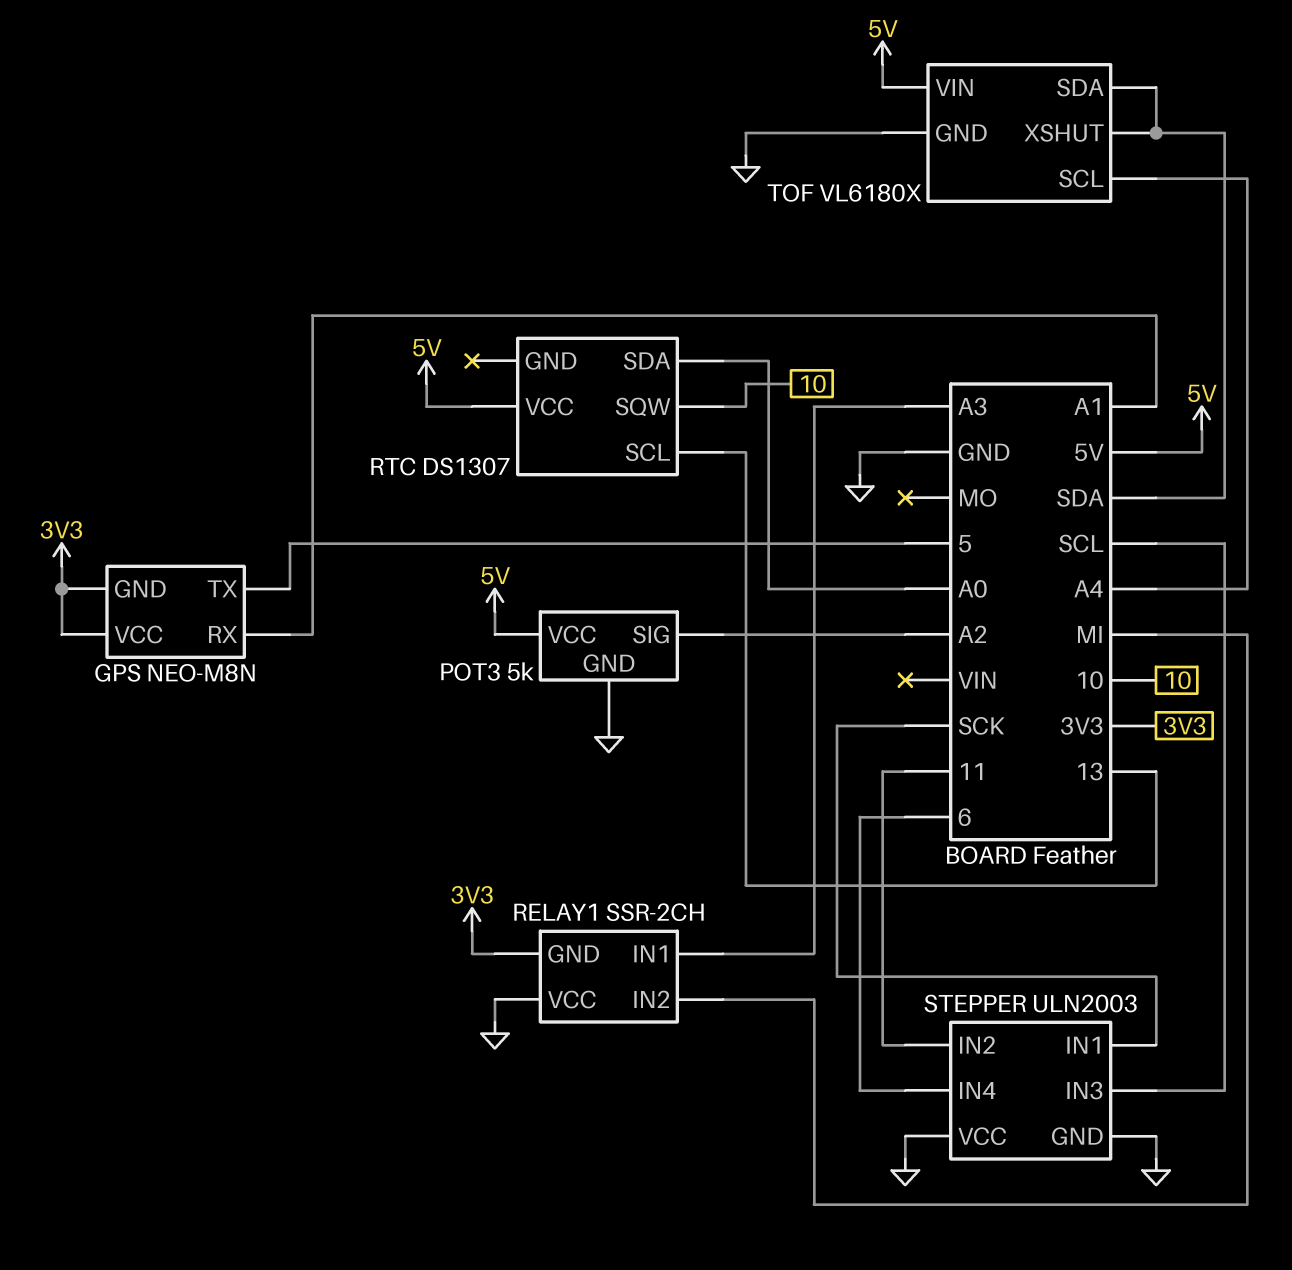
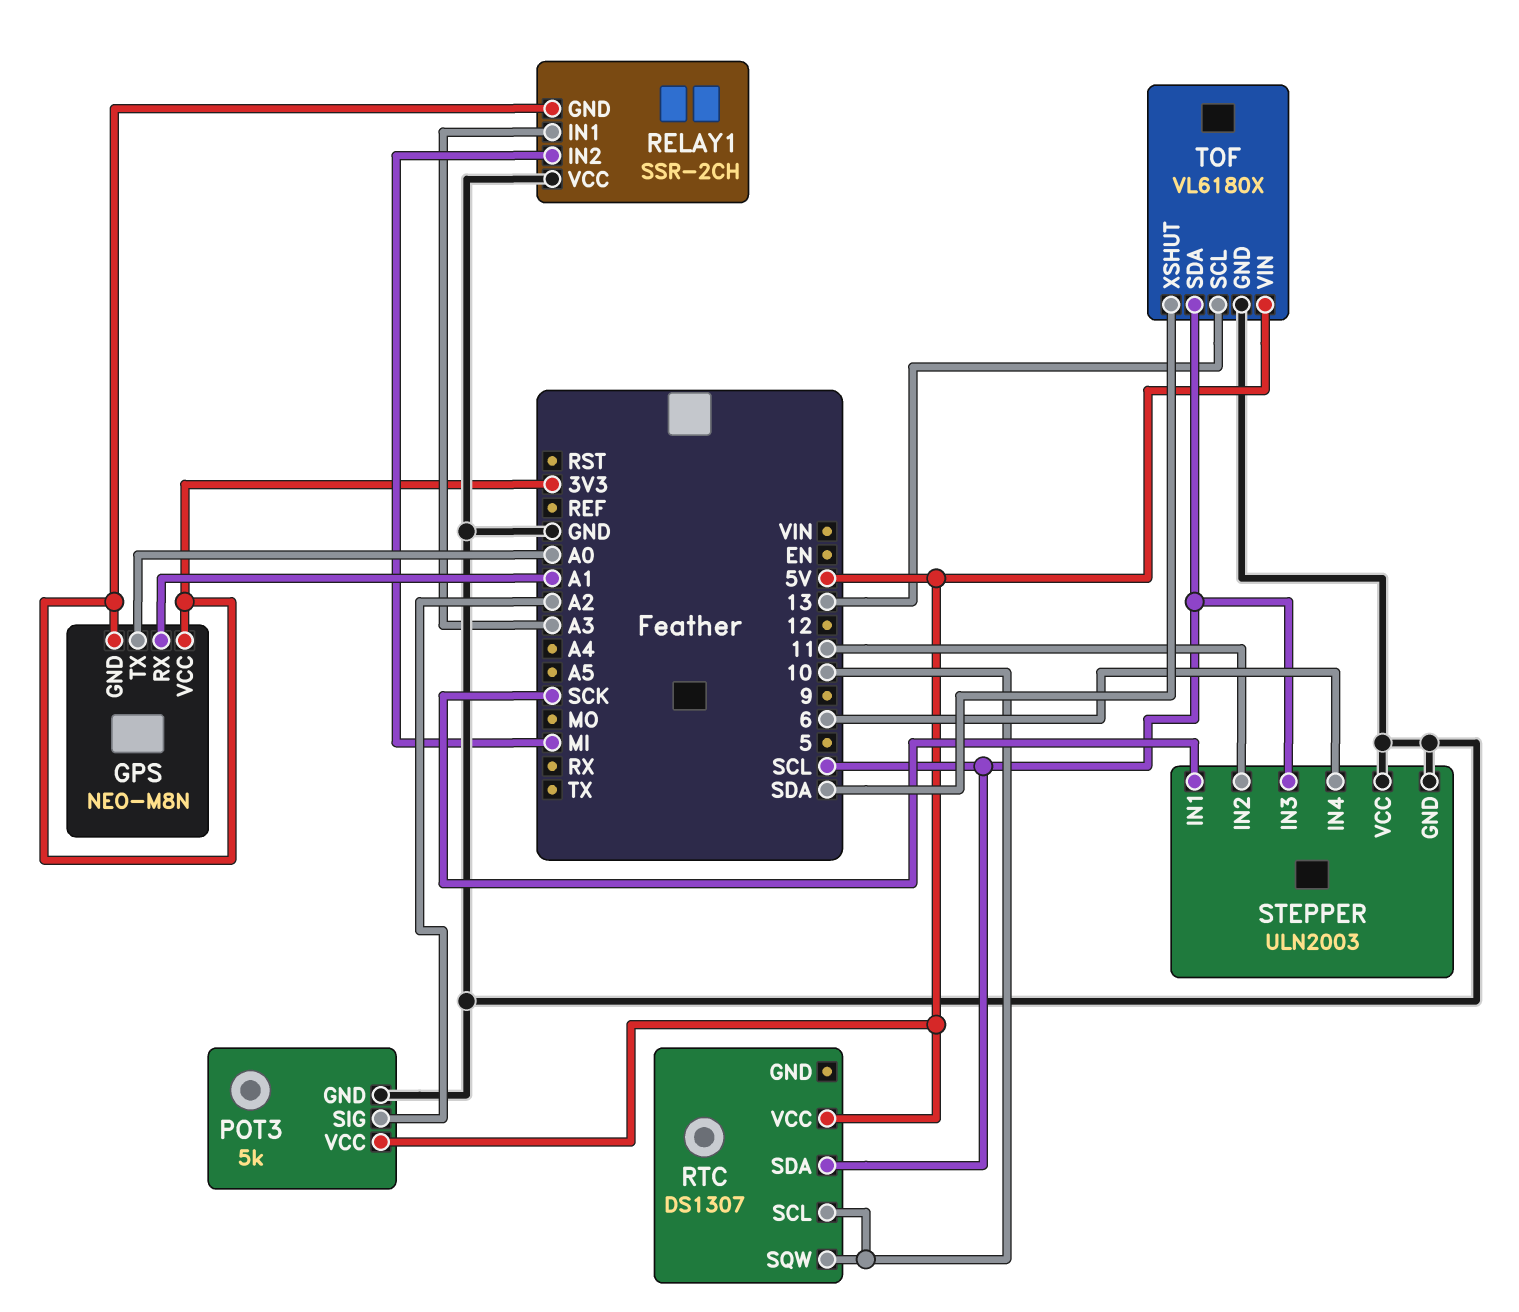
GPS pin TX: 5 -> A0
RTC pin SCL: 13 -> 10
RTC pin SDA: A0 -> SCL
TOF pin SCL: A4 -> 13
TOF pin SDA: SDA -> SCL

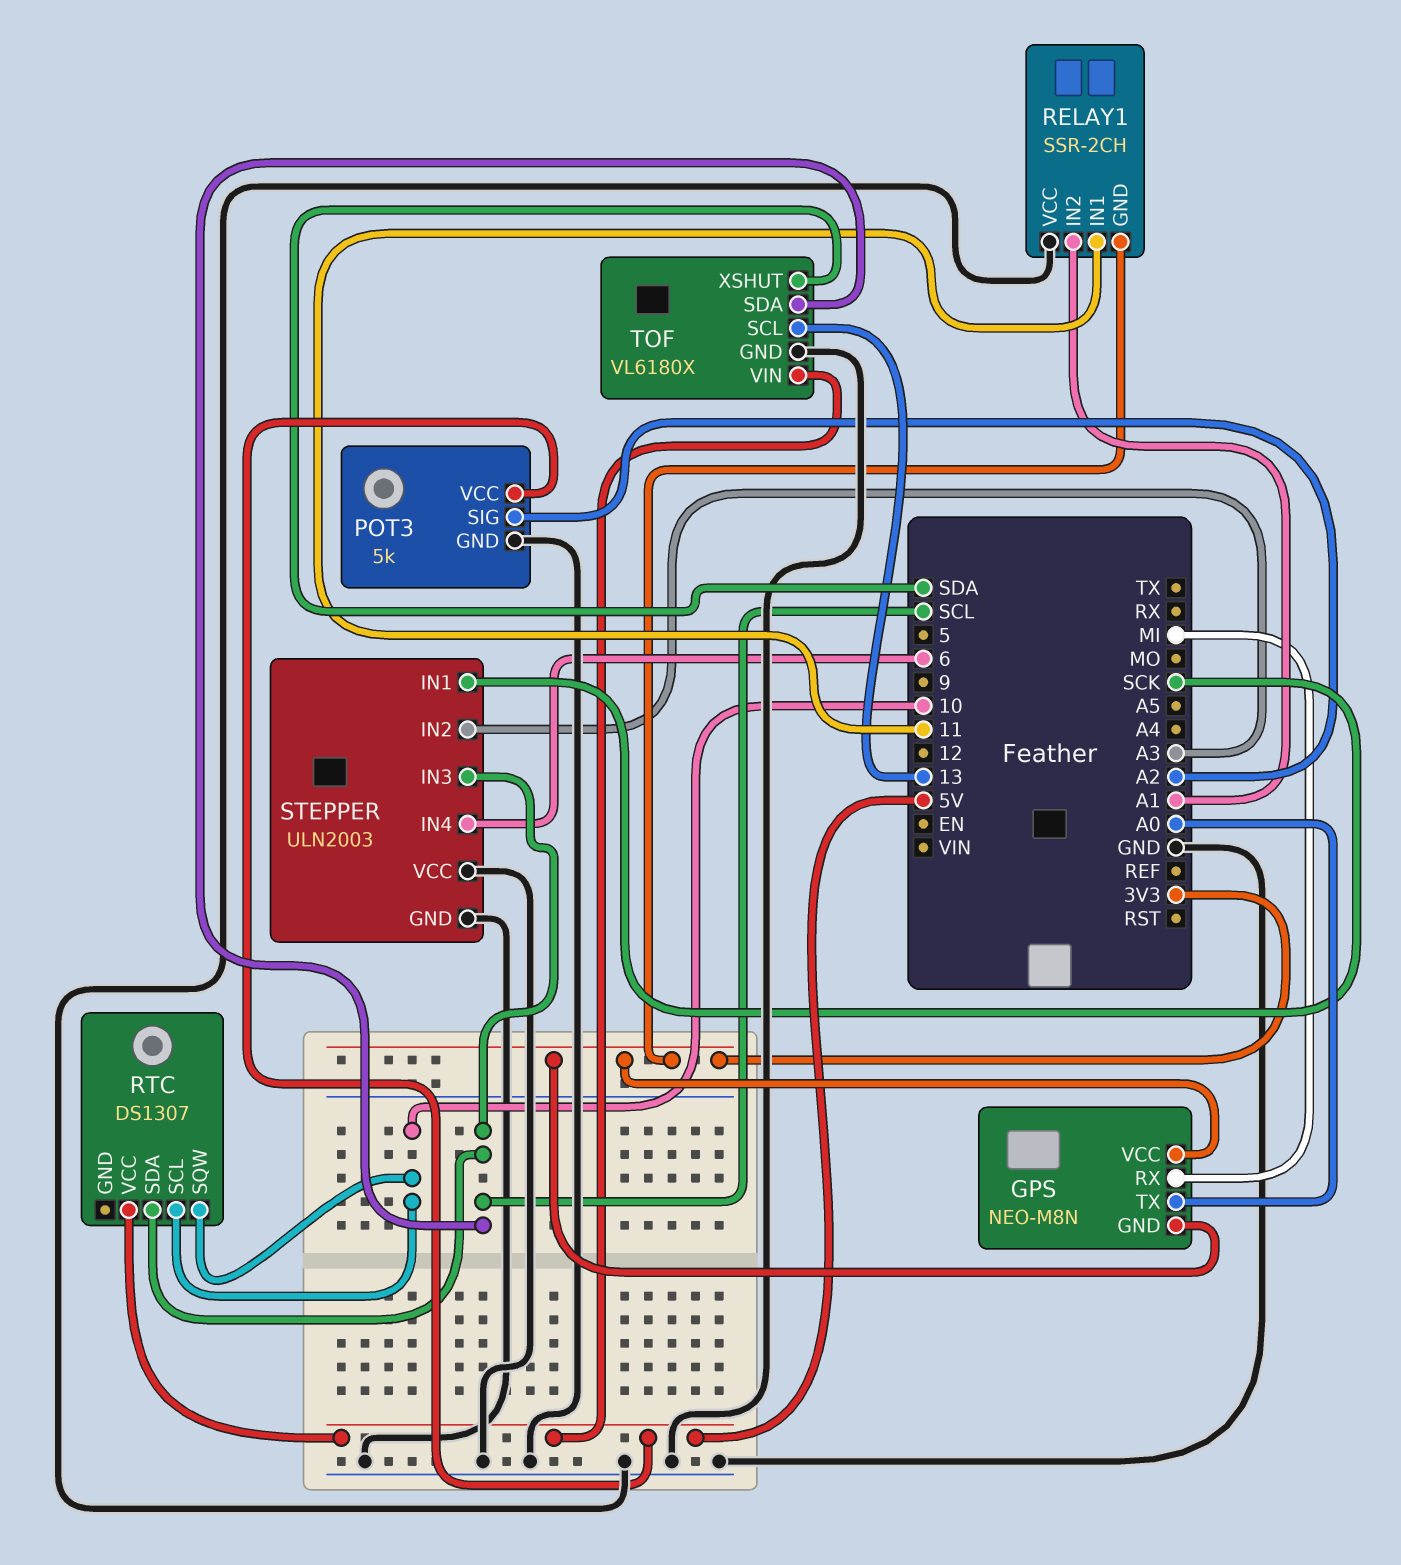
GPS pin RX: A1 -> MI
RELAY1 pin IN1: A3 -> 11
RELAY1 pin IN2: MI -> A1
STEPPER pin IN2: 11 -> A3

